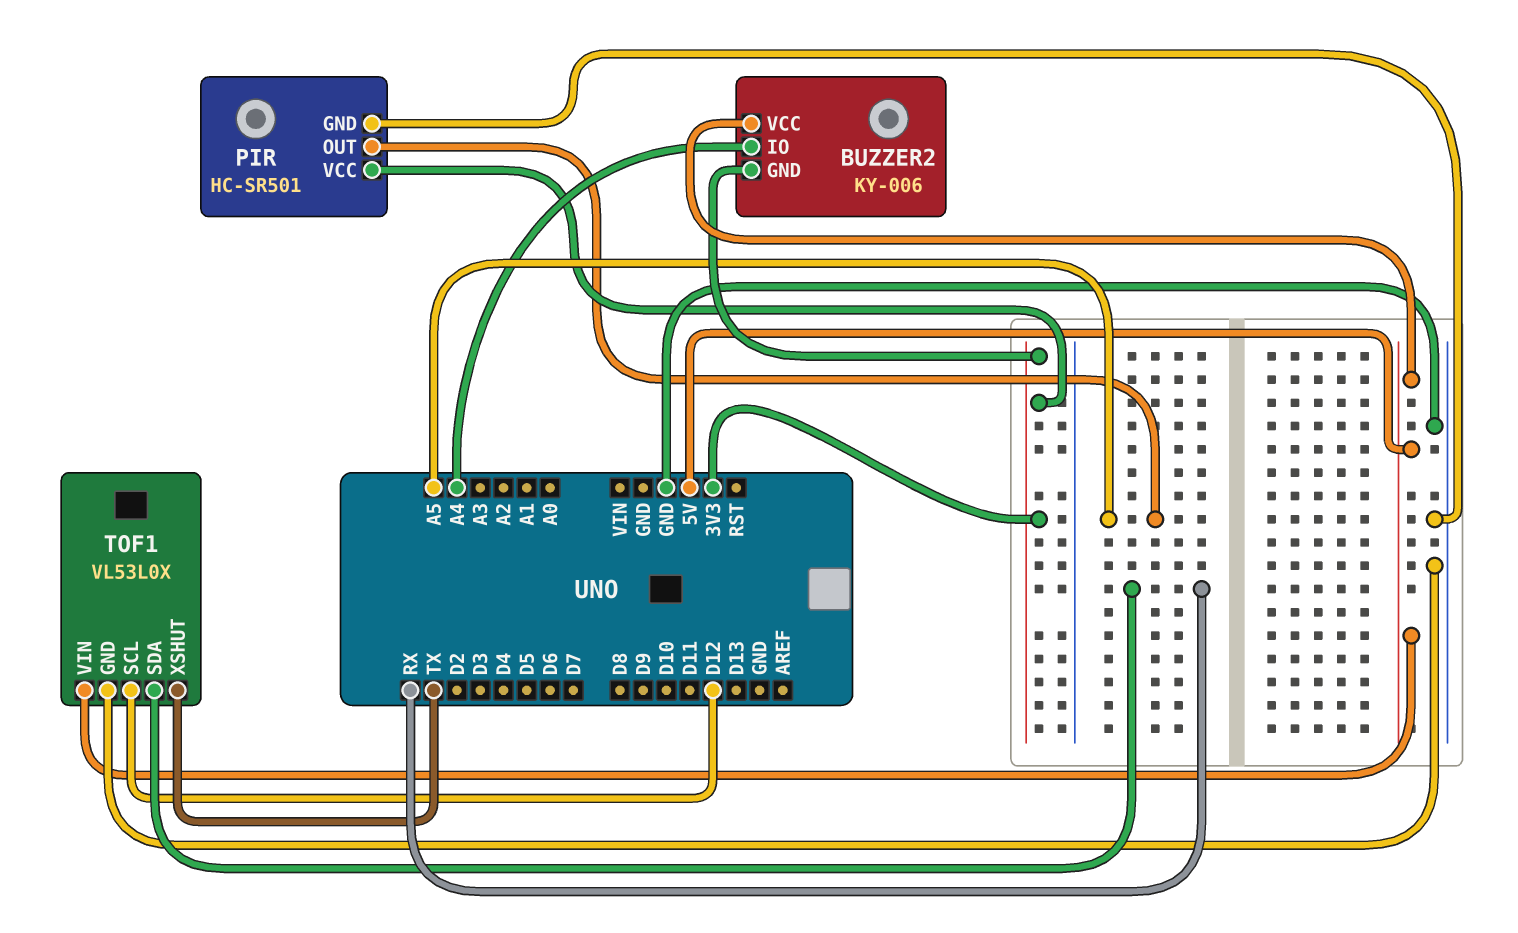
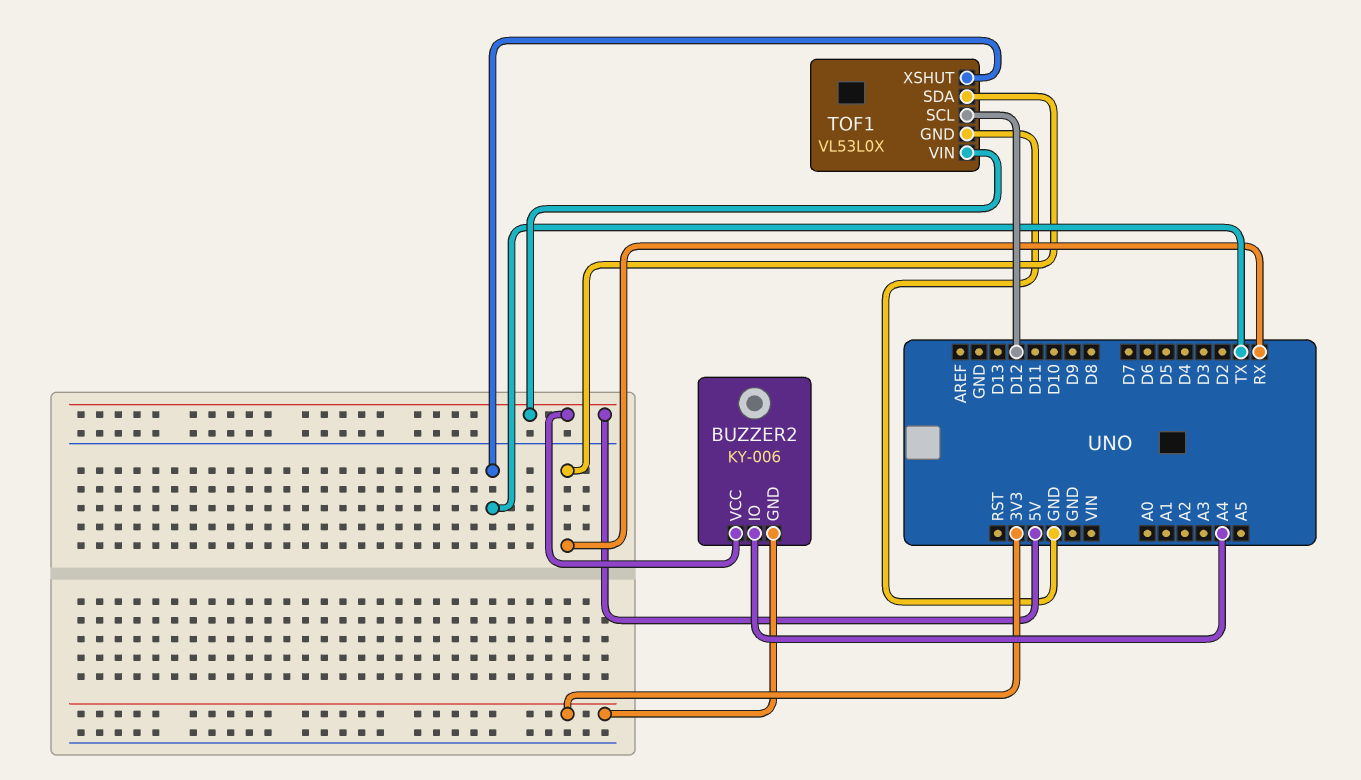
PIR: HC-SR501 -> none
PIR pin GND: GND -> none
PIR pin OUT: A5 -> none
PIR pin VCC: 3V3 -> none

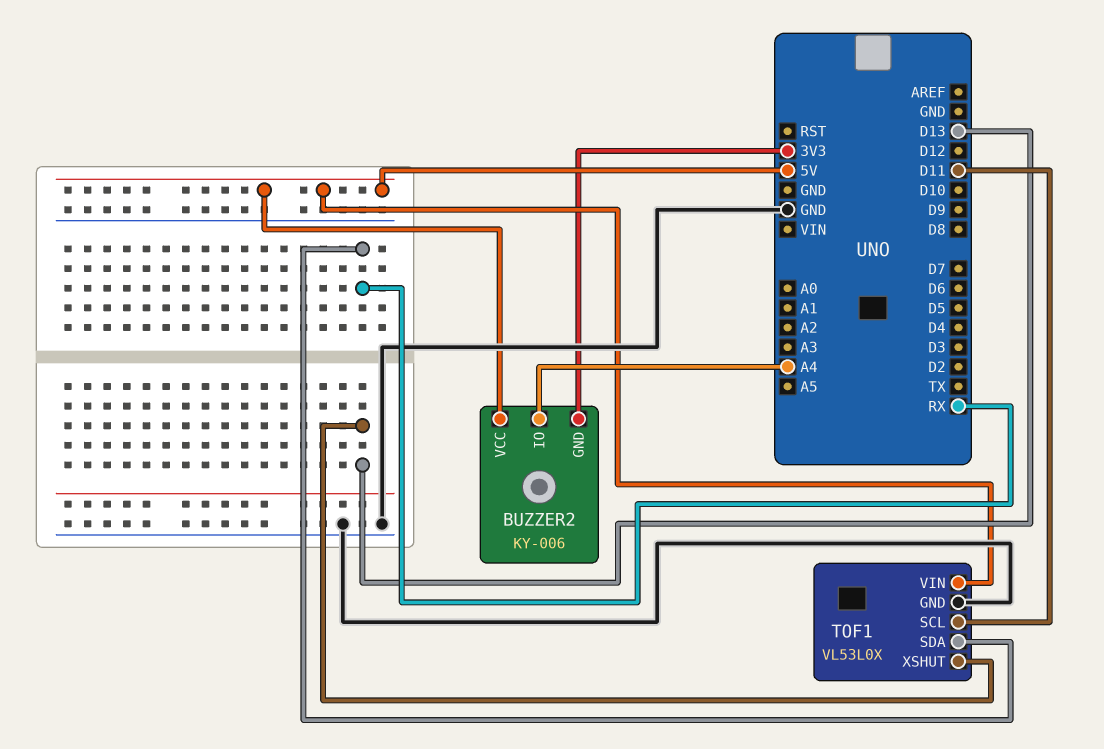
TOF1 pin SCL: D12 -> D11
TOF1 pin XSHUT: TX -> D13

